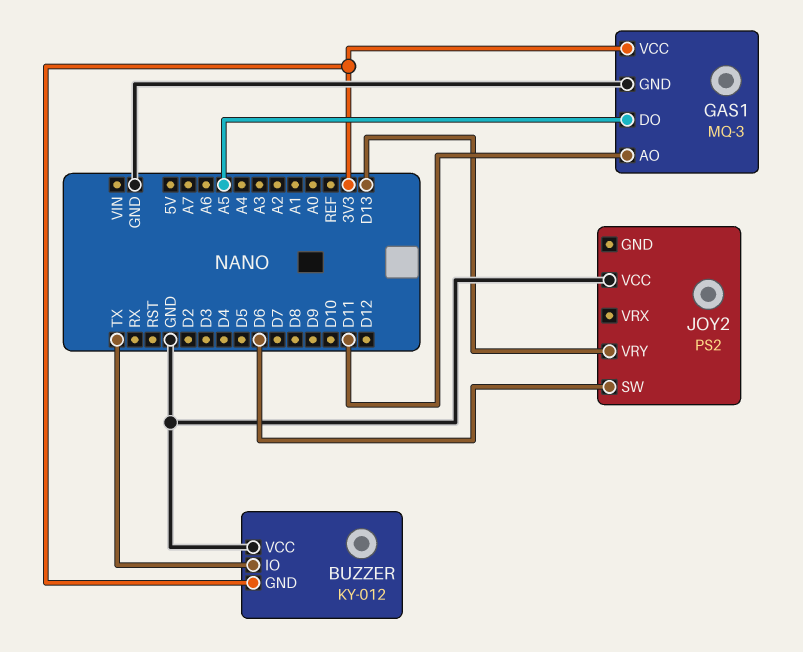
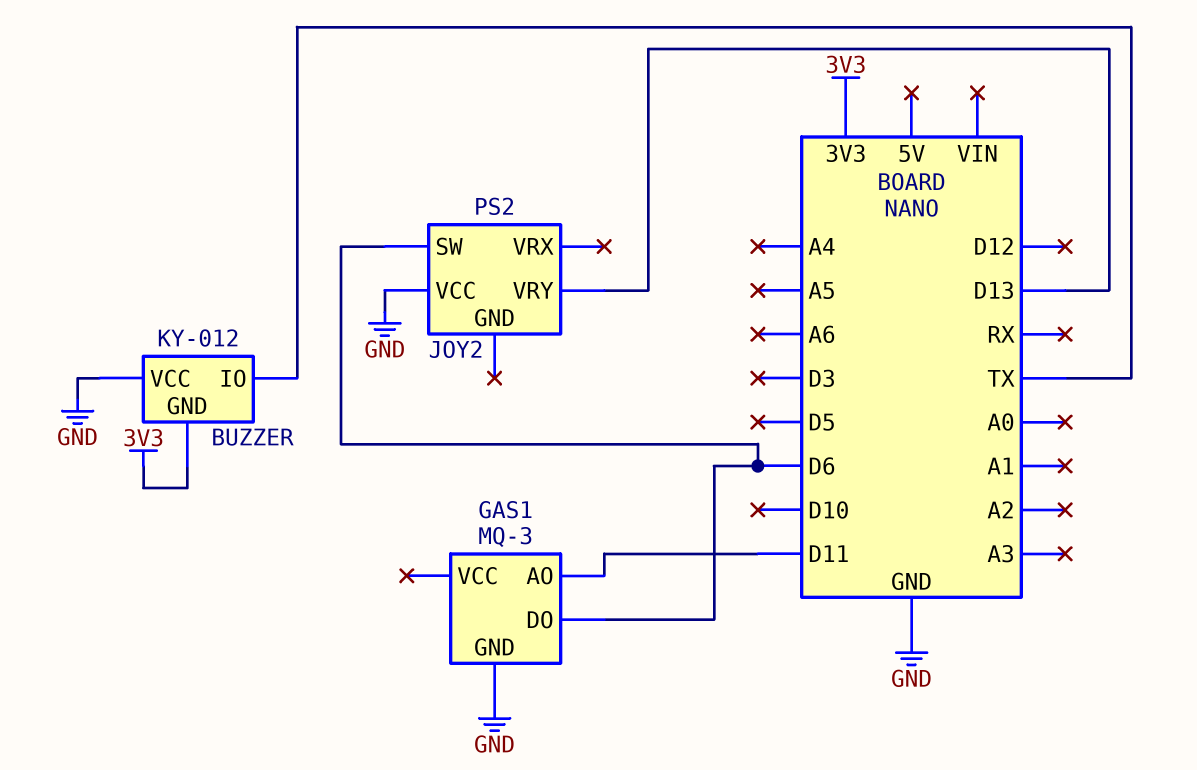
GAS1 pin DO: A5 -> D6
GAS1 pin VCC: 3V3 -> none

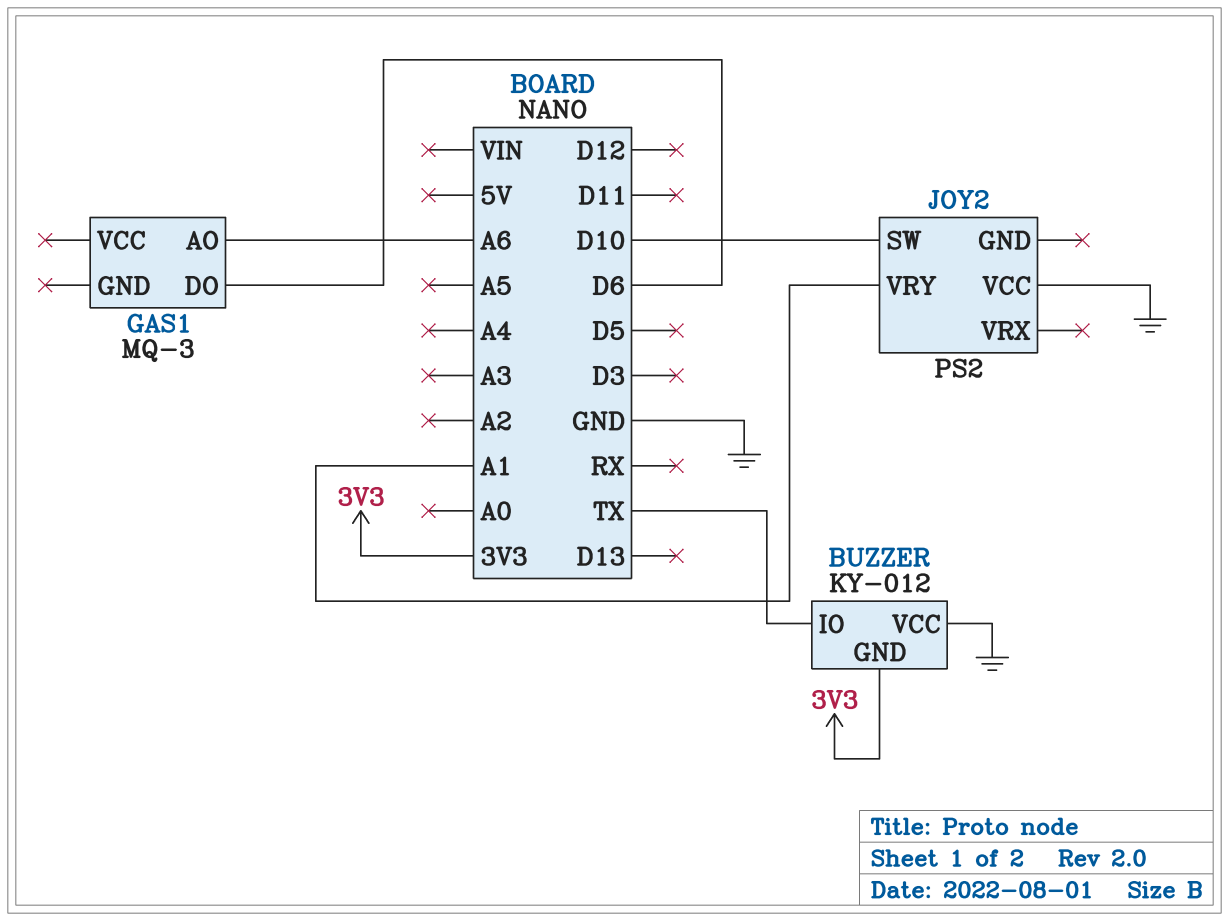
GAS1 pin AO: D11 -> A6
GAS1 pin GND: GND -> none
JOY2 pin SW: D6 -> D10
JOY2 pin VRY: D13 -> A1

